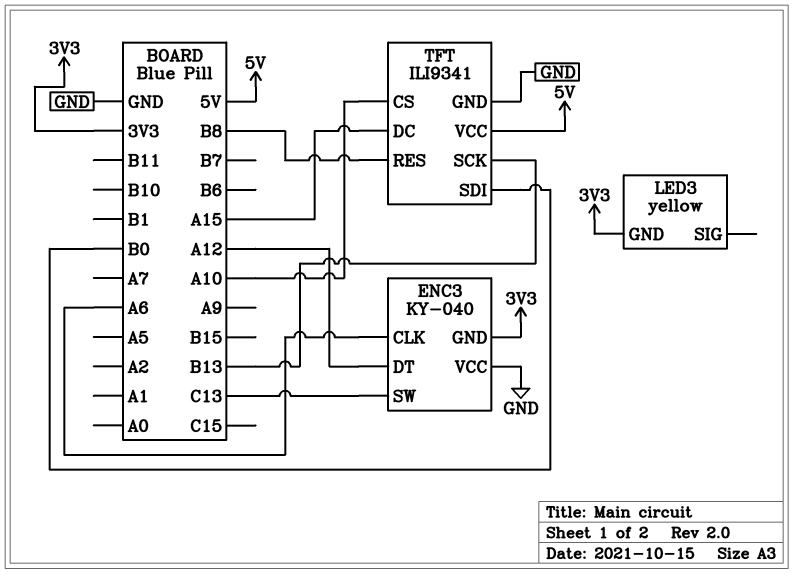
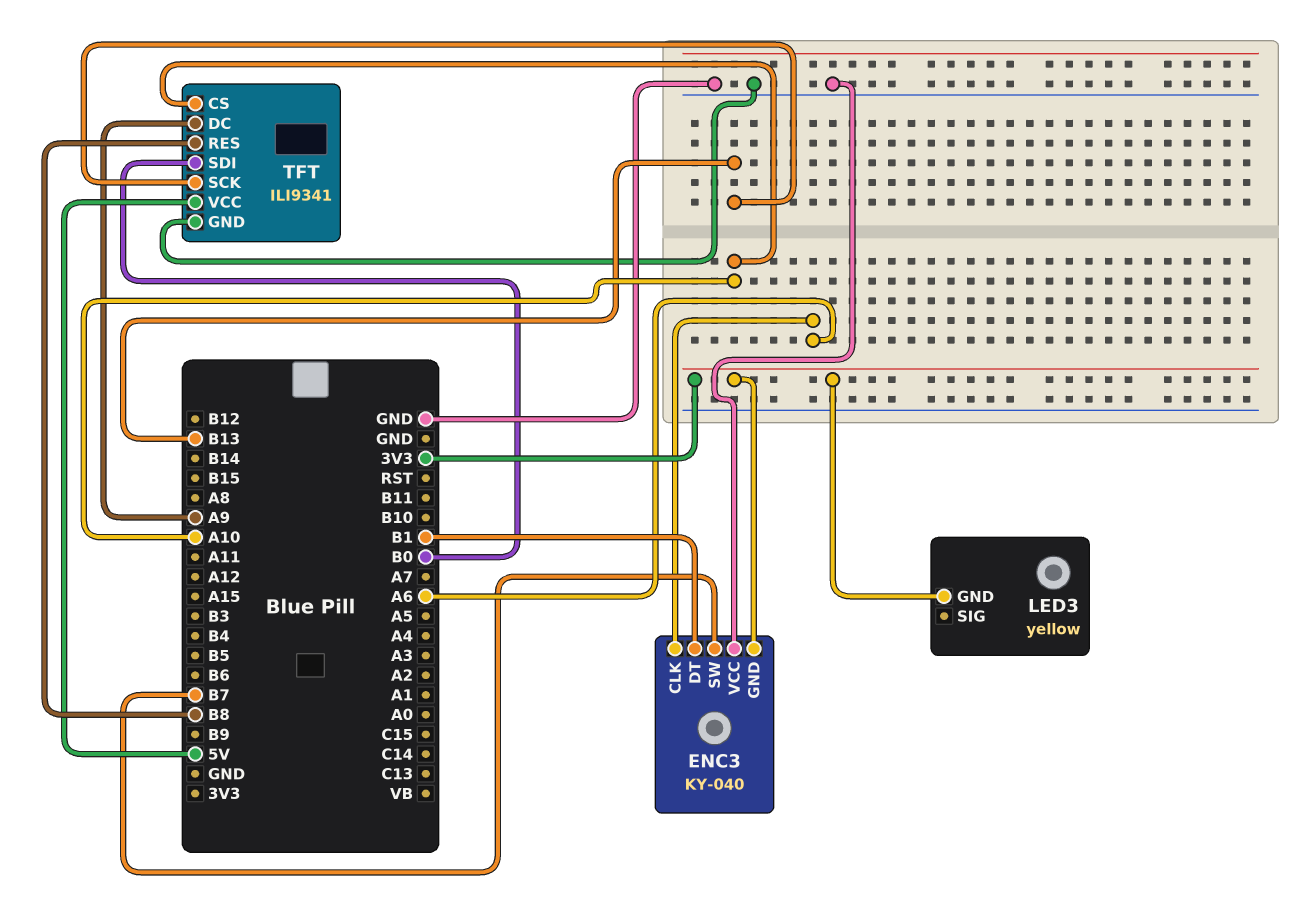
ENC3 pin DT: A12 -> B1
ENC3 pin SW: C13 -> B7
TFT pin DC: A15 -> A9

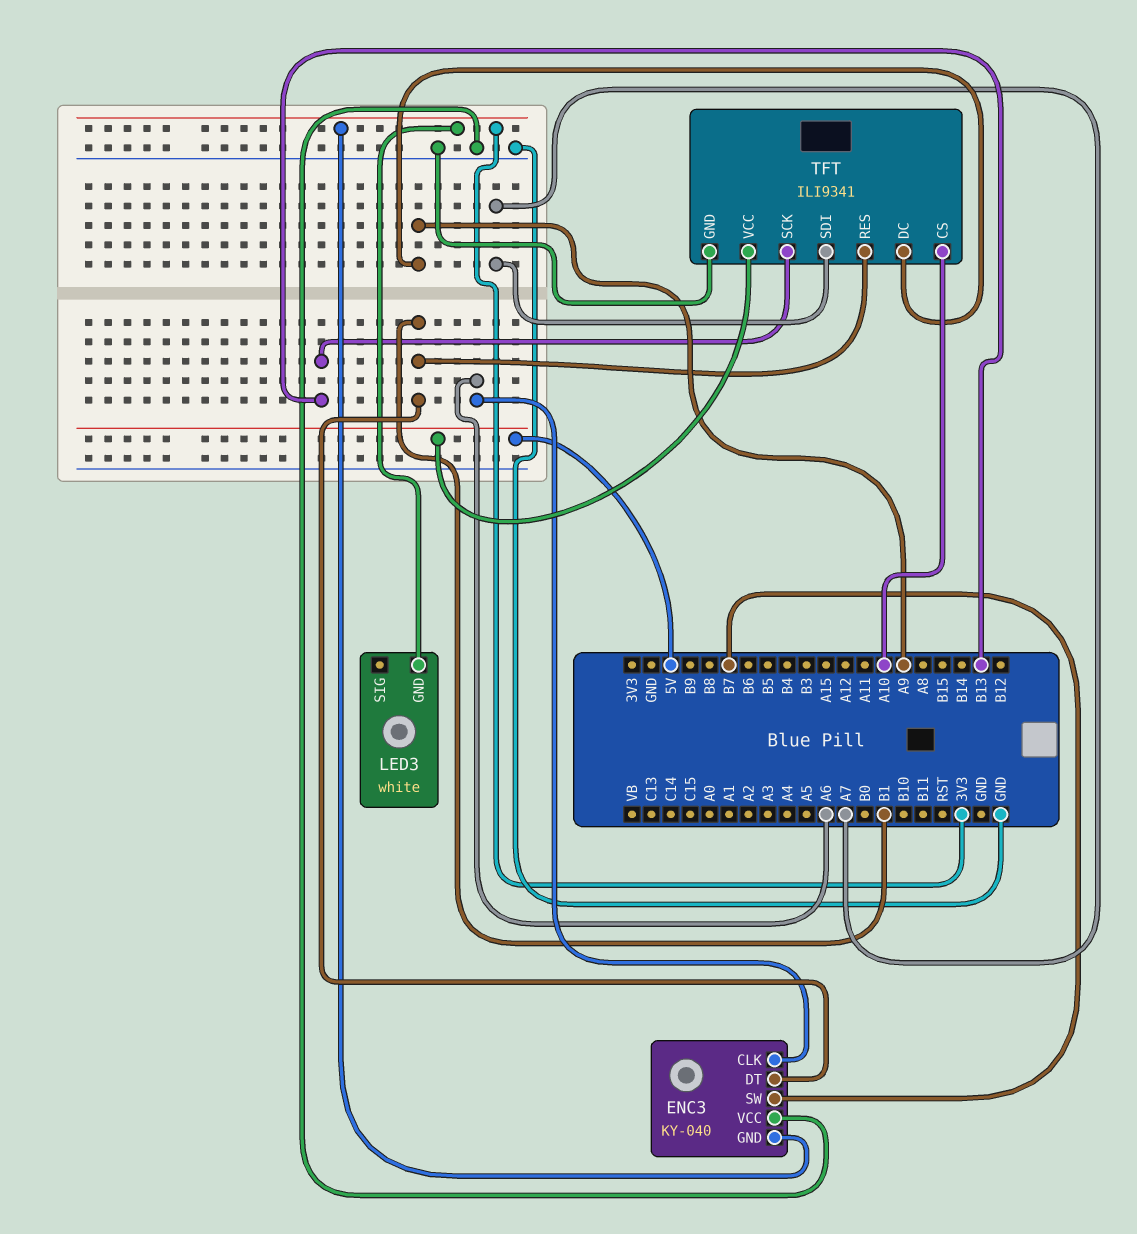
LED3: yellow -> white
TFT pin RES: B8 -> B1
TFT pin SDI: B0 -> A7

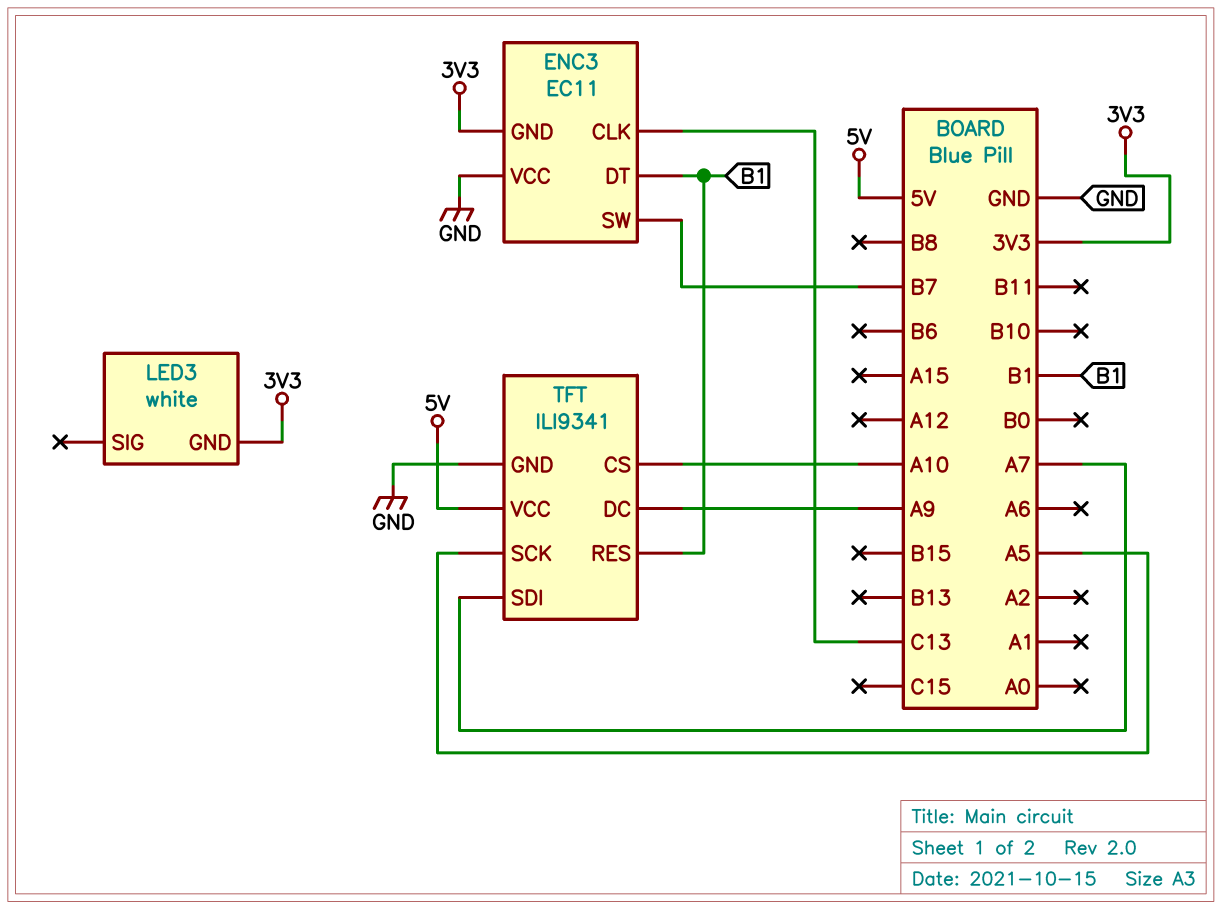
ENC3: KY-040 -> EC11
ENC3 pin CLK: A6 -> C13
TFT pin SCK: B13 -> A5

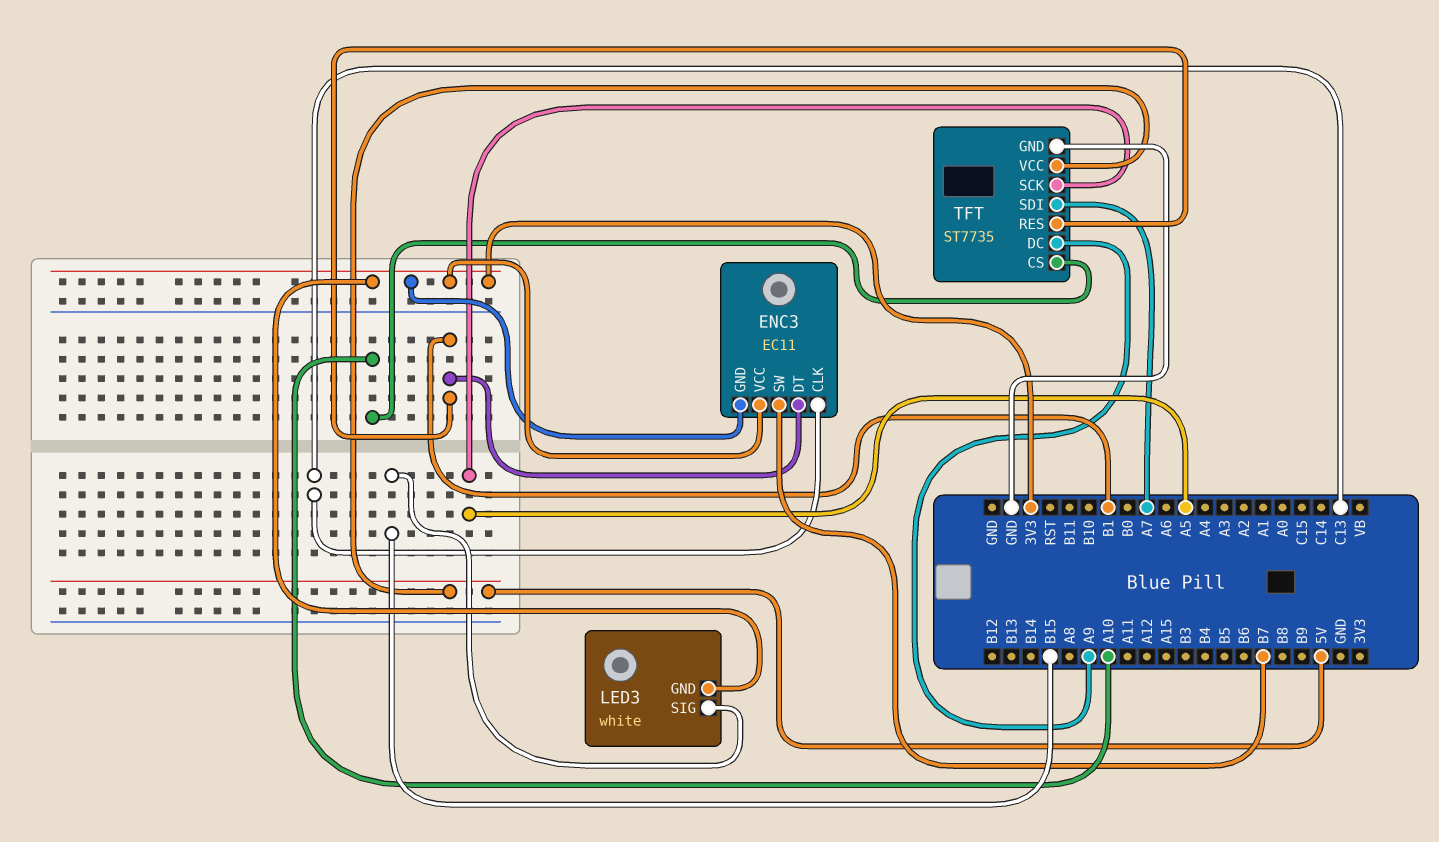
ENC3 pin VCC: GND -> 3V3
LED3 pin SIG: none -> B15
TFT: ILI9341 -> ST7735

